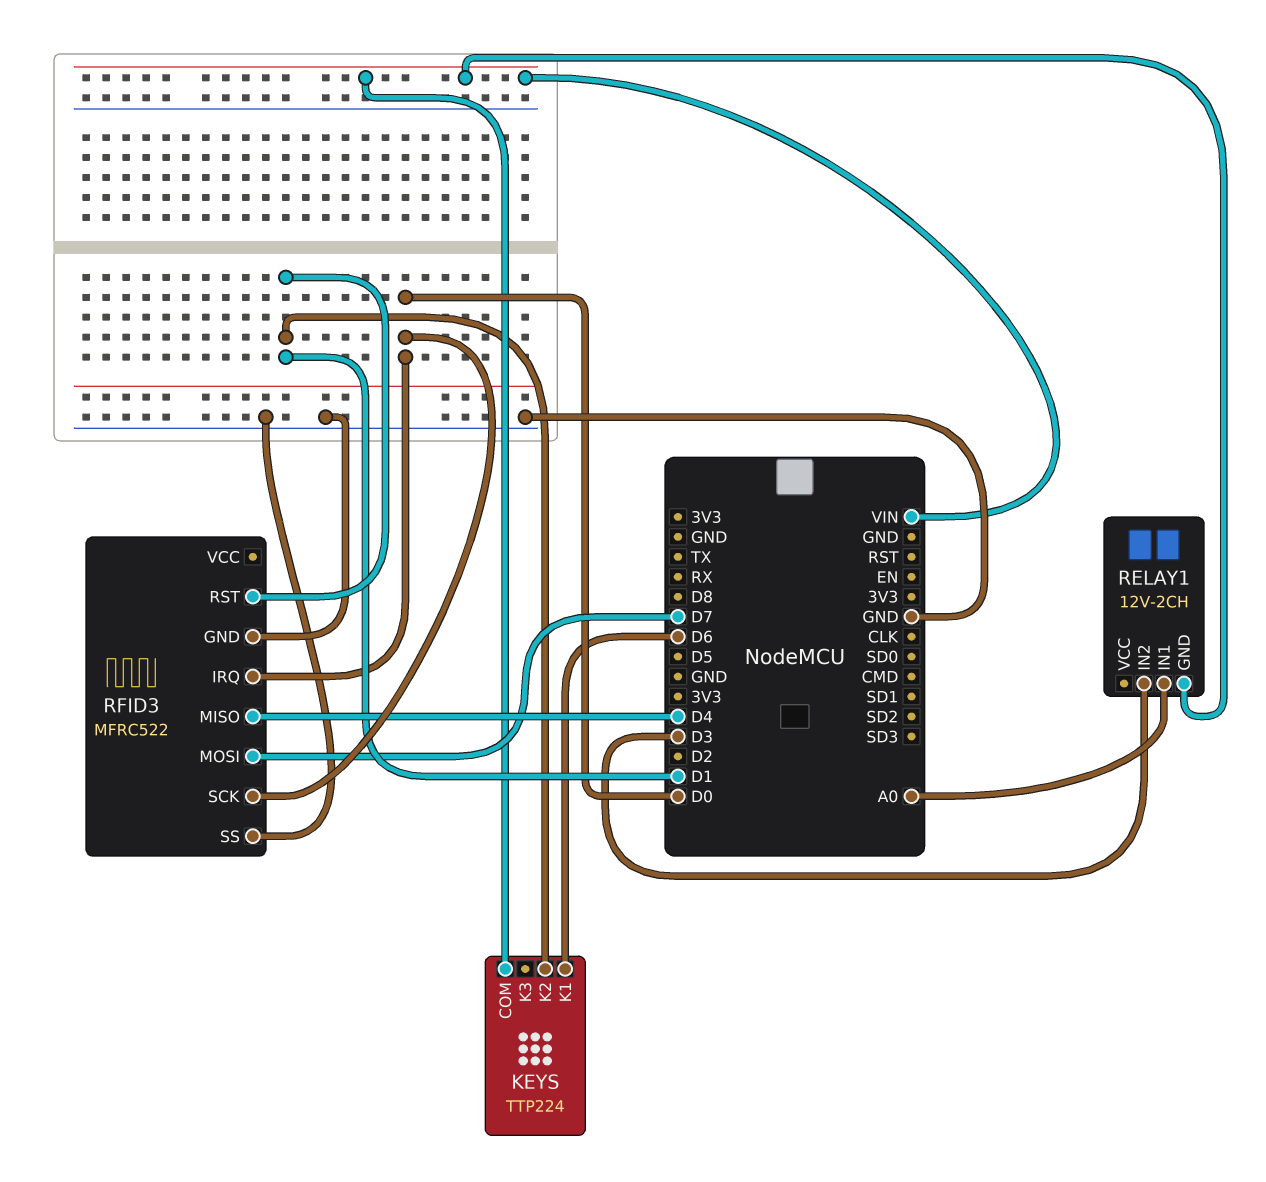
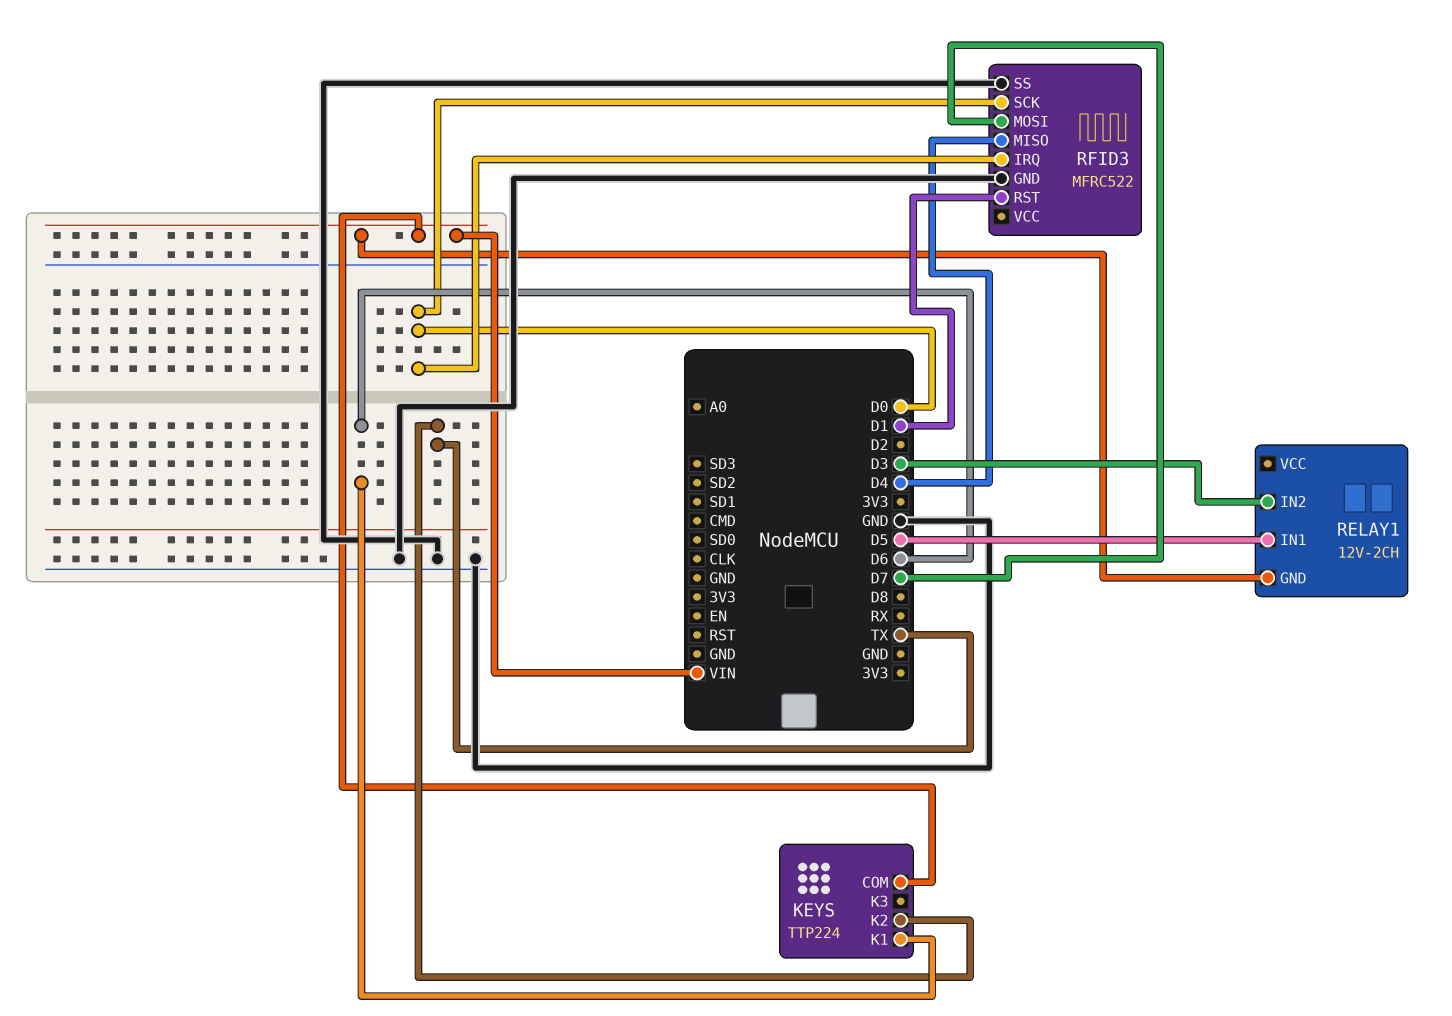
KEYS pin K2: D1 -> TX
RELAY1 pin IN1: A0 -> D5

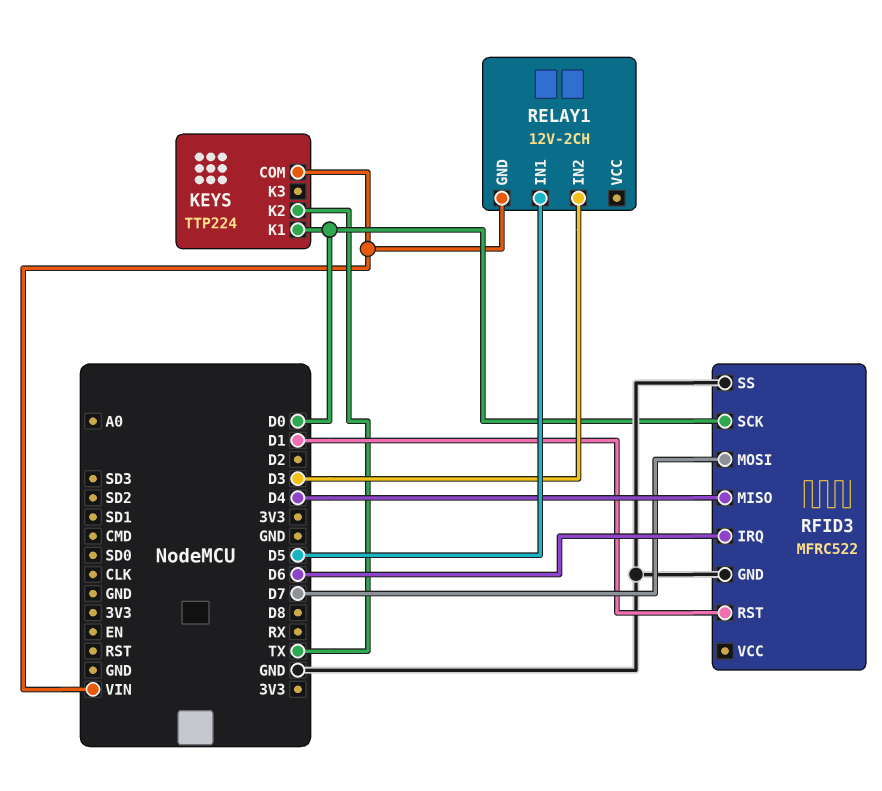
KEYS pin K1: D6 -> D0
RFID3 pin IRQ: D0 -> D6

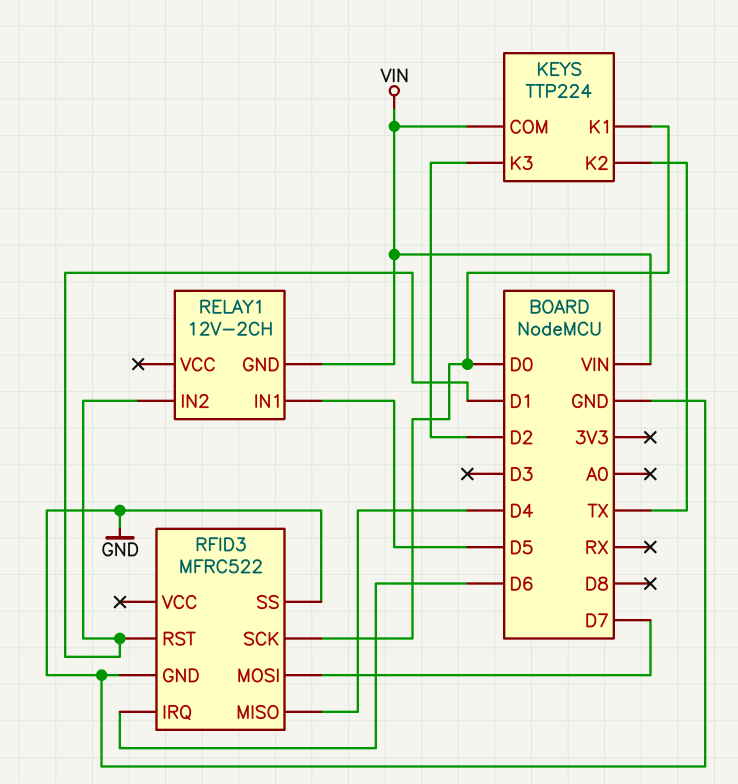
KEYS pin K3: none -> D2
RELAY1 pin IN2: D3 -> D1

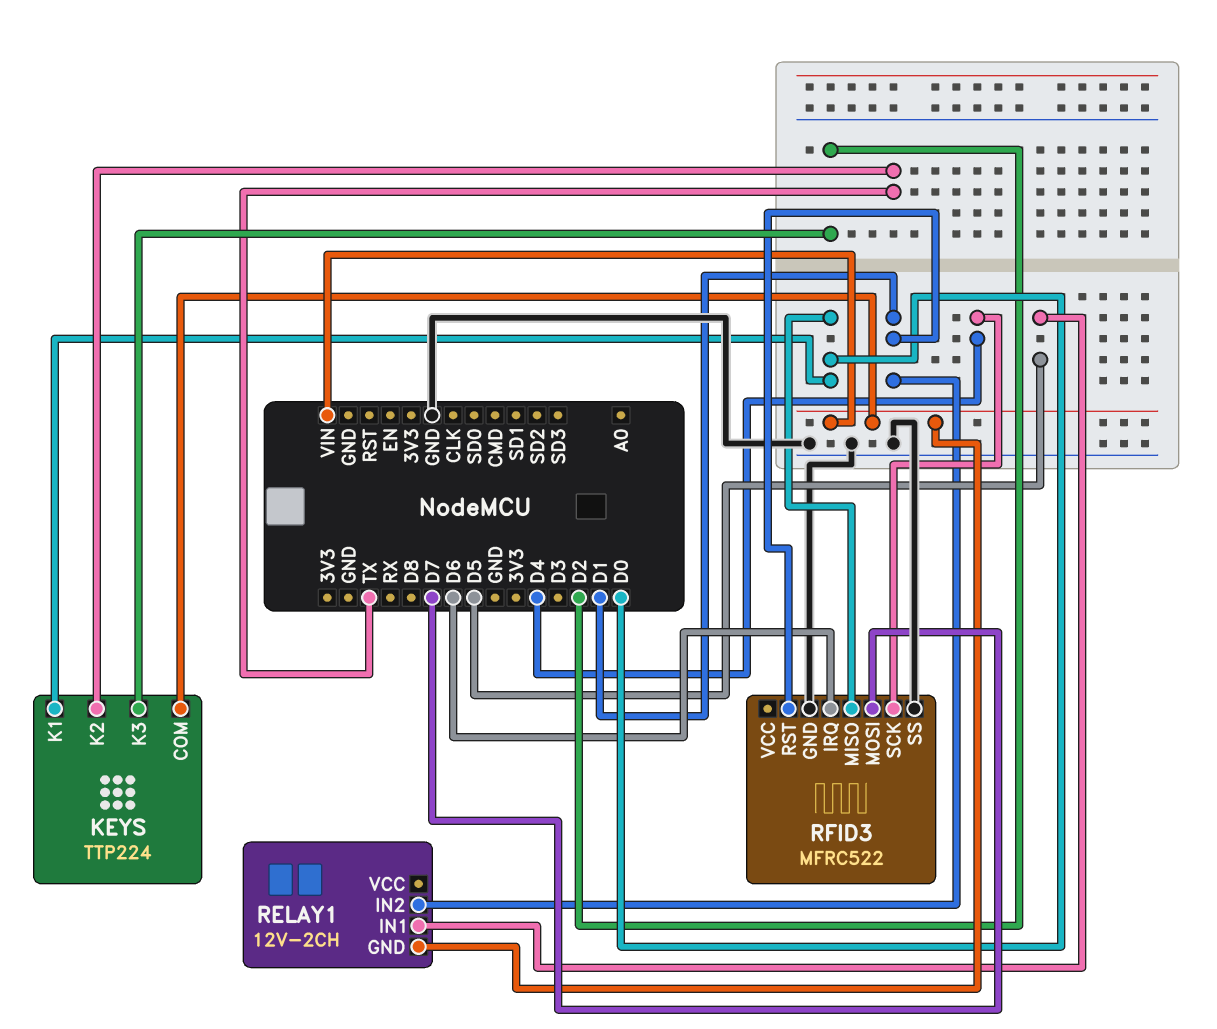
RFID3 pin MISO: D4 -> D0
RFID3 pin SCK: D0 -> D4

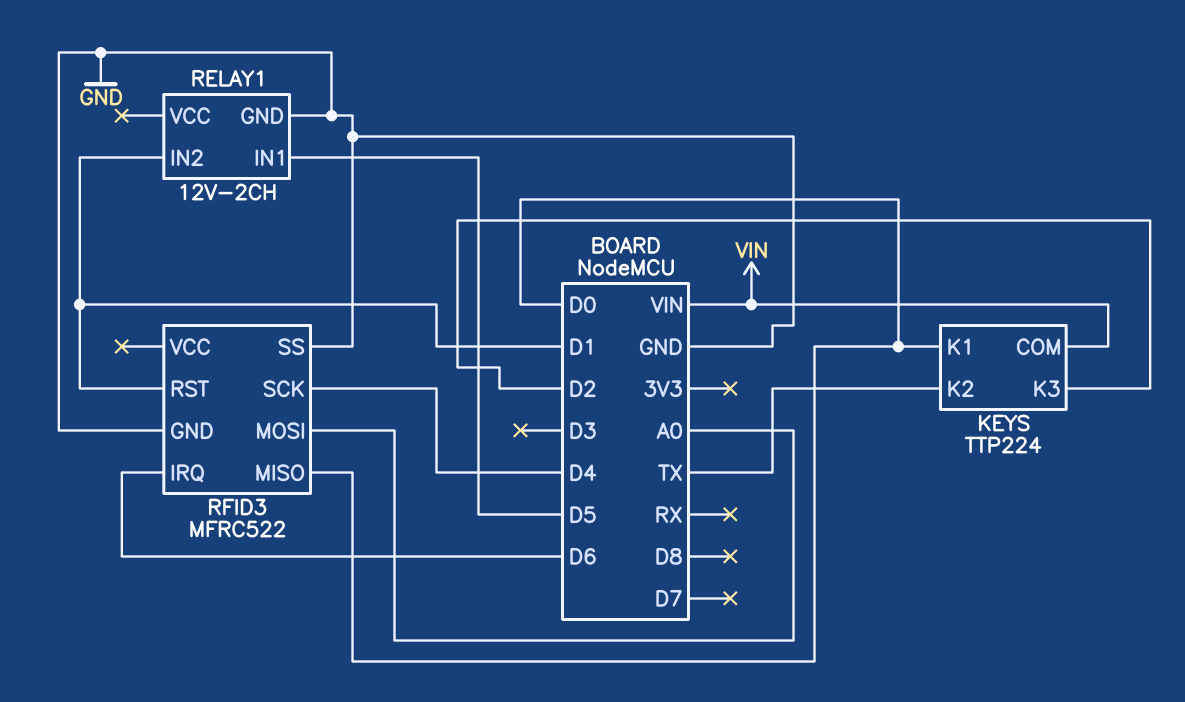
RELAY1 pin GND: VIN -> GND
RFID3 pin MOSI: D7 -> A0

